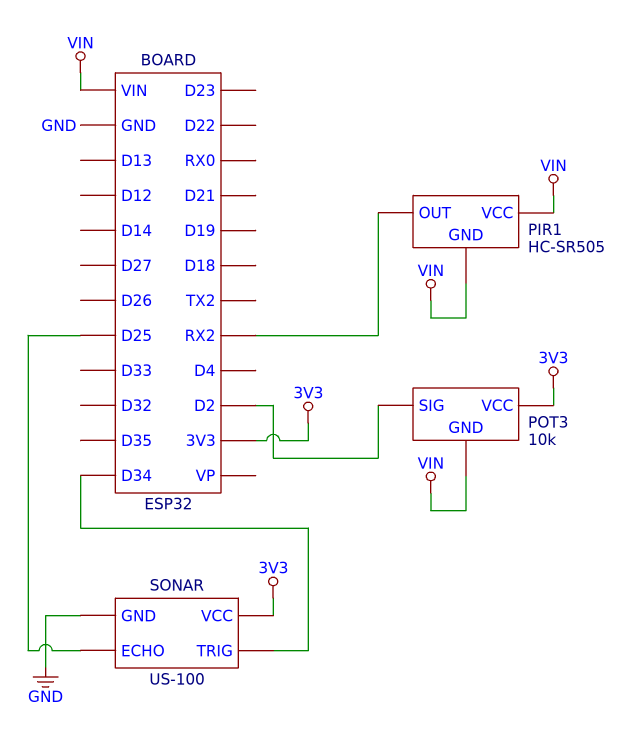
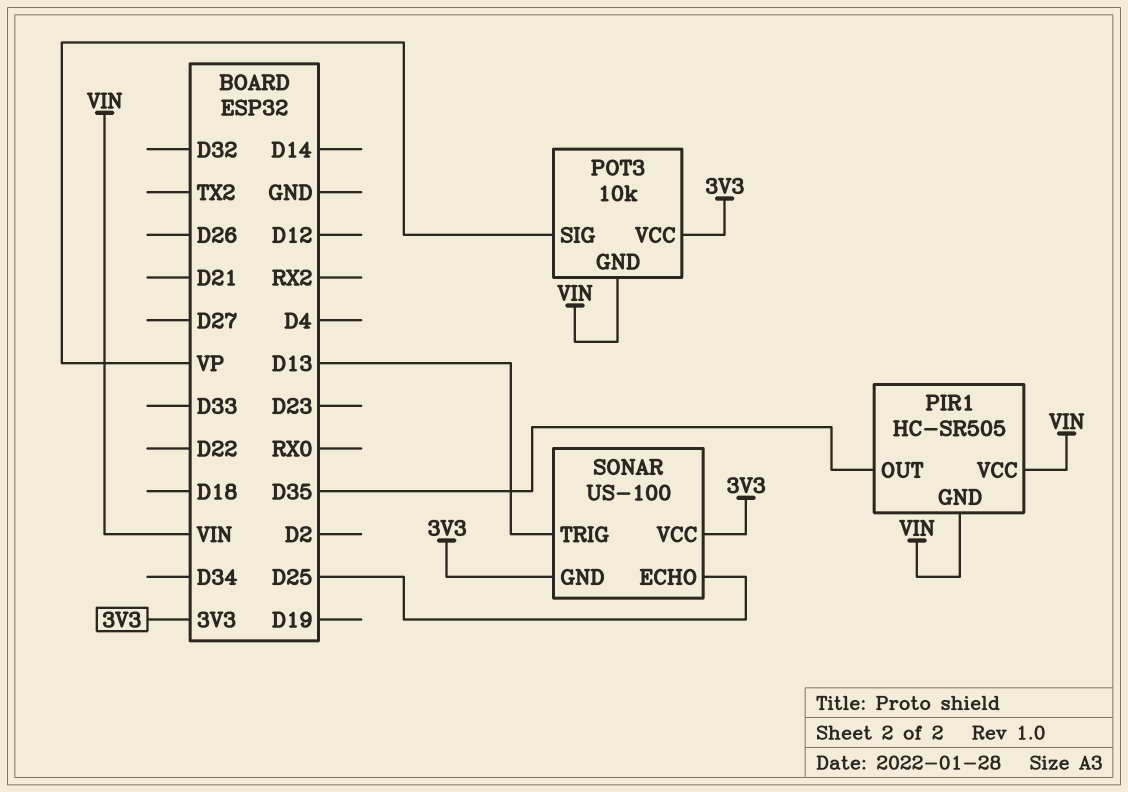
PIR1 pin OUT: RX2 -> D35
POT3 pin SIG: D2 -> VP
SONAR pin GND: GND -> 3V3
SONAR pin TRIG: D34 -> D13

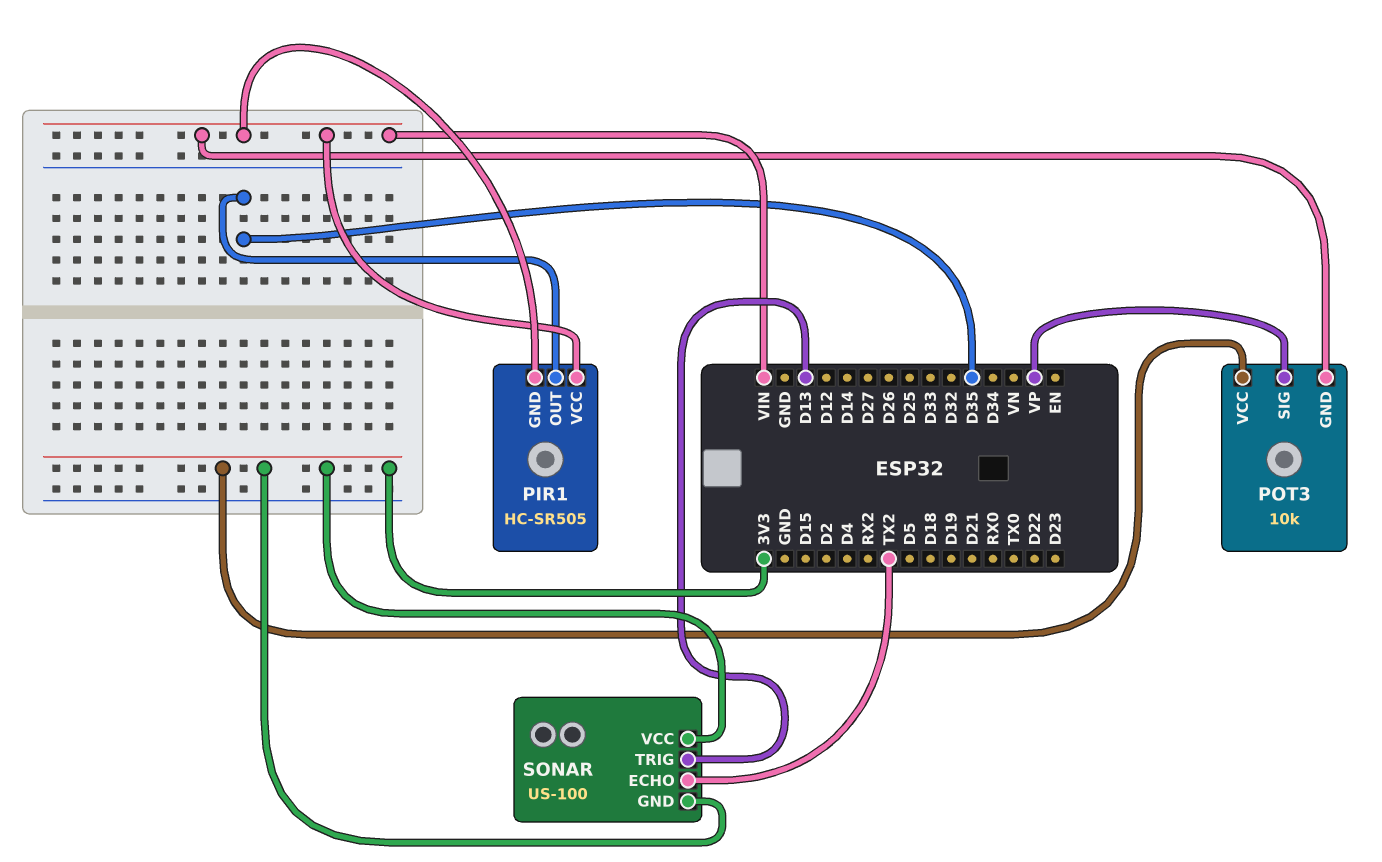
SONAR pin ECHO: D25 -> TX2

